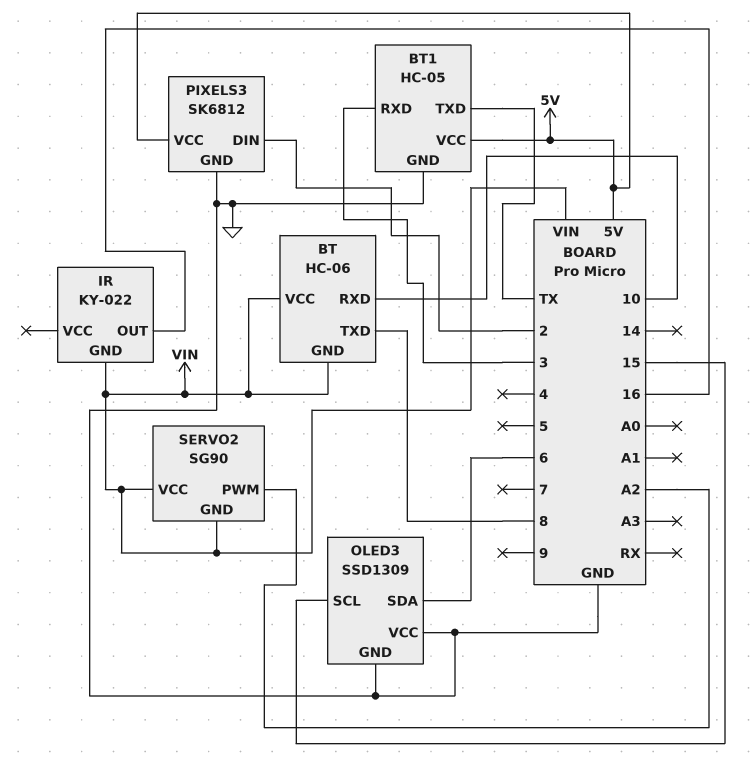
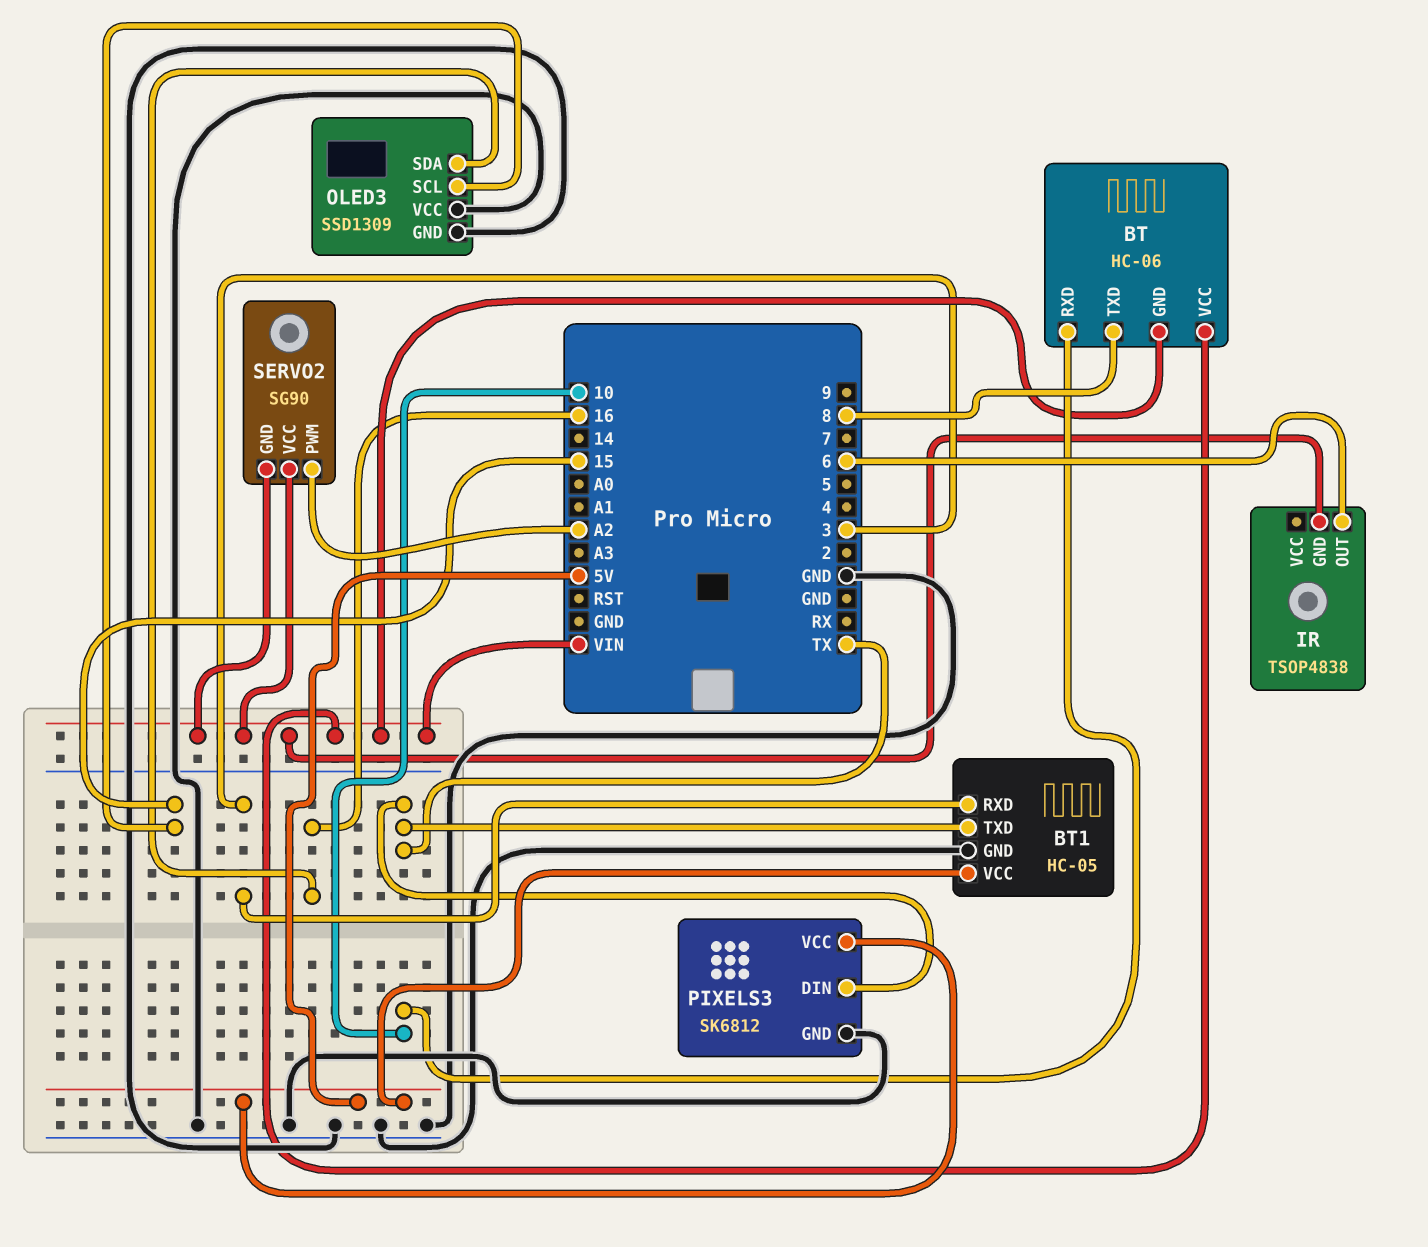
IR: KY-022 -> TSOP4838
IR pin OUT: 16 -> 6
OLED3 pin SDA: 6 -> 16
PIXELS3 pin DIN: 2 -> TX

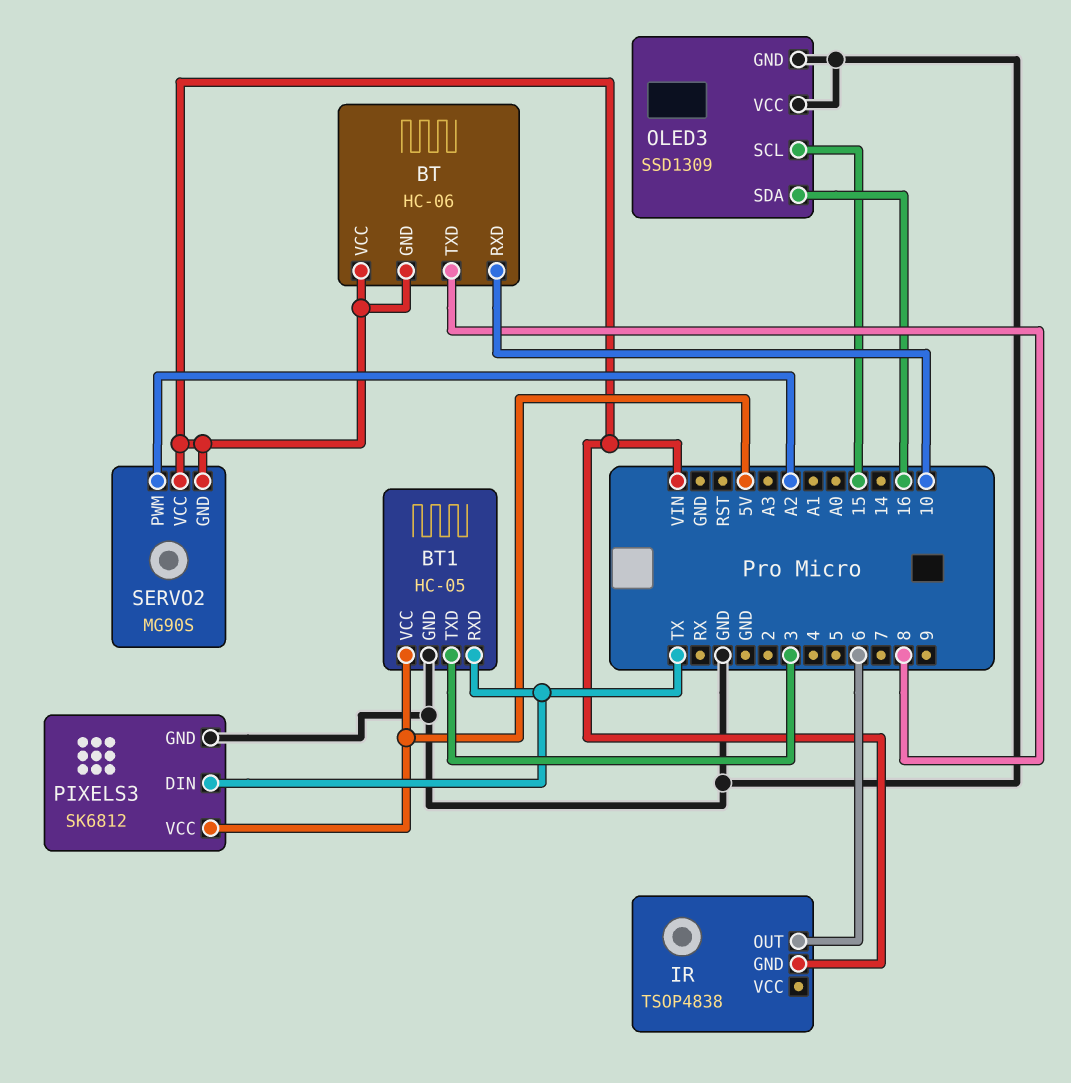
BT1 pin RXD: 3 -> TX
BT1 pin TXD: TX -> 3
SERVO2: SG90 -> MG90S

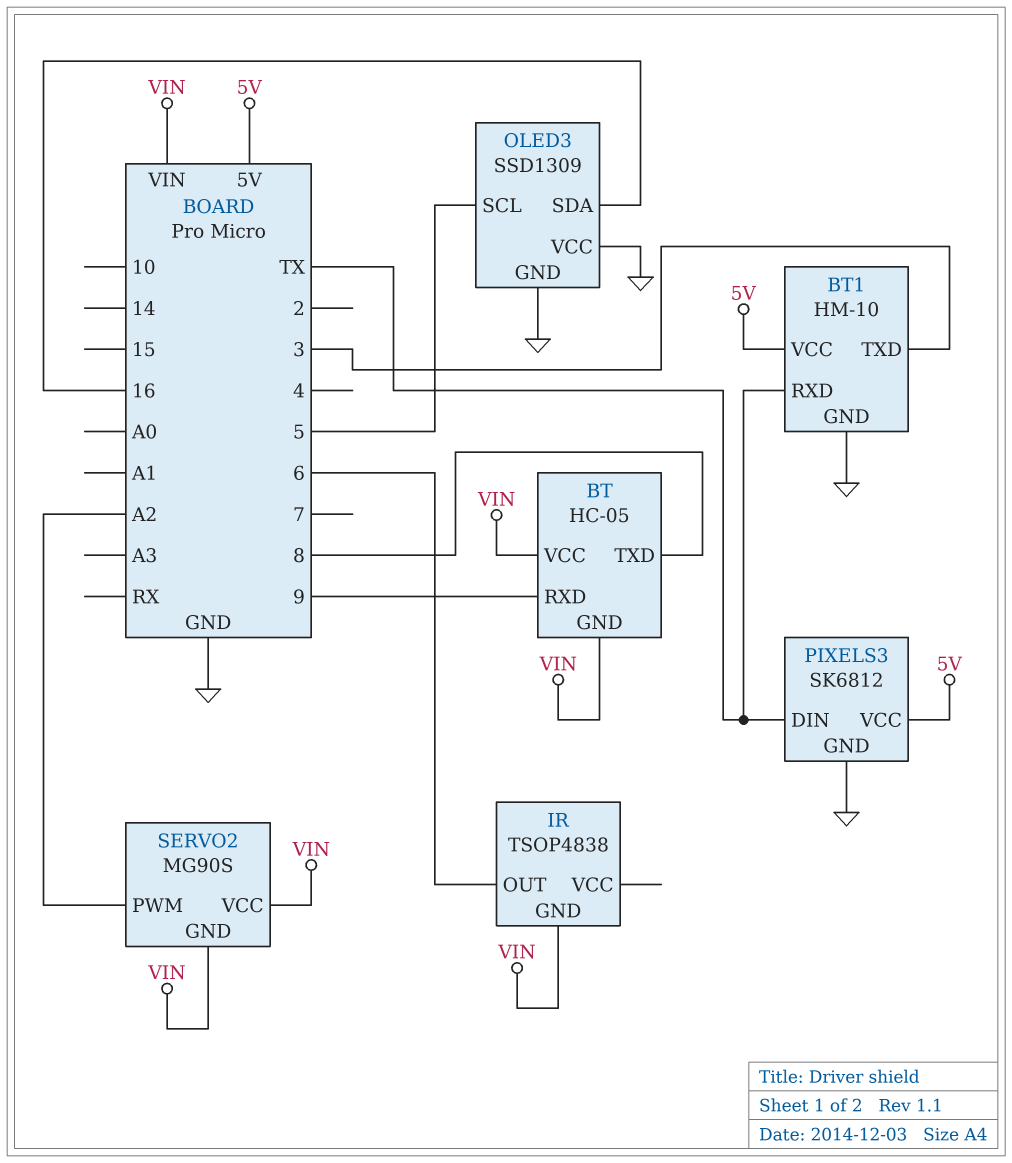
BT: HC-06 -> HC-05
BT pin RXD: 10 -> 9
BT1: HC-05 -> HM-10
OLED3 pin SCL: 15 -> 5

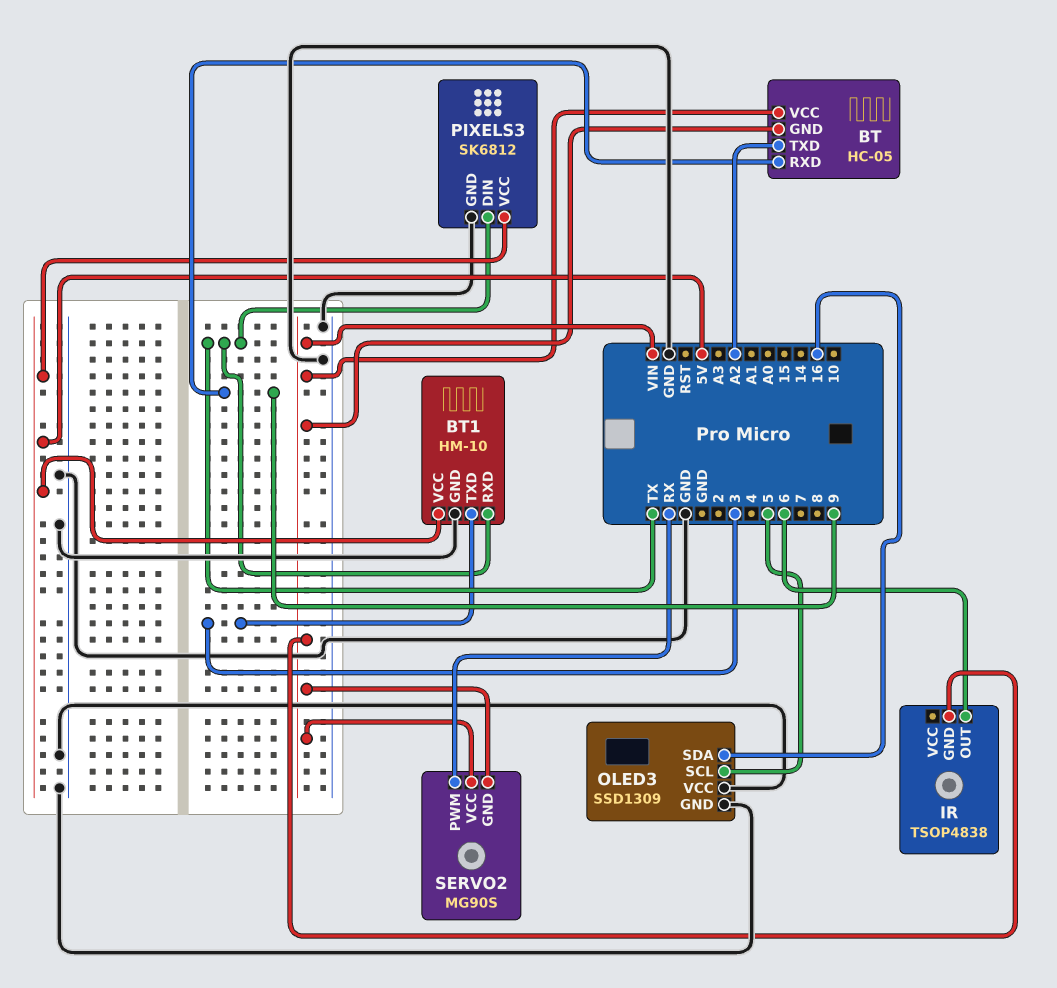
BT pin TXD: 8 -> A2
SERVO2 pin PWM: A2 -> RX

